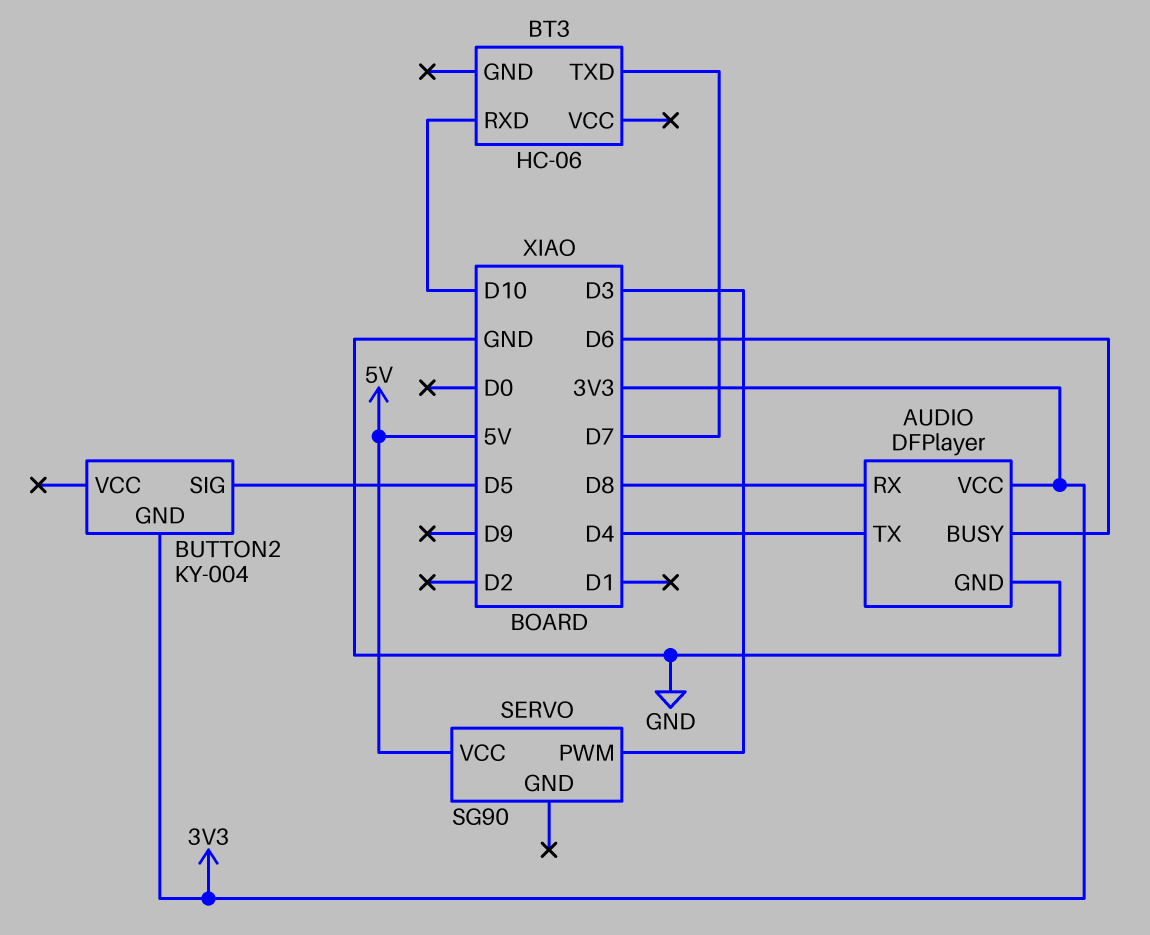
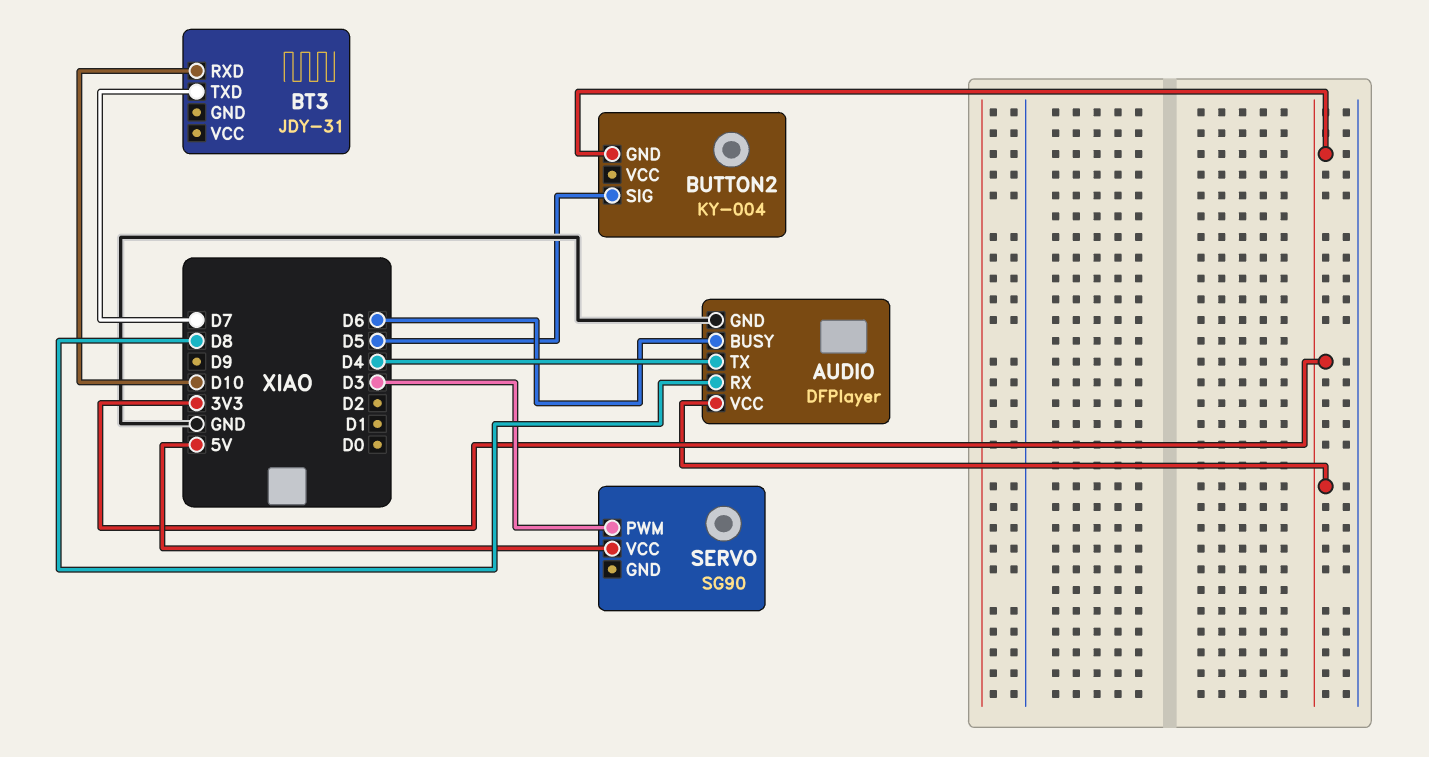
BT3: HC-06 -> JDY-31

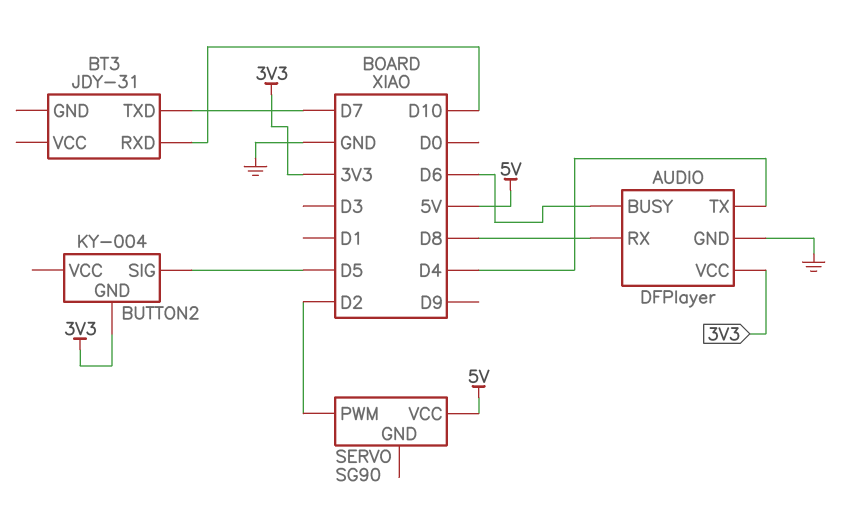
SERVO pin PWM: D3 -> D2

